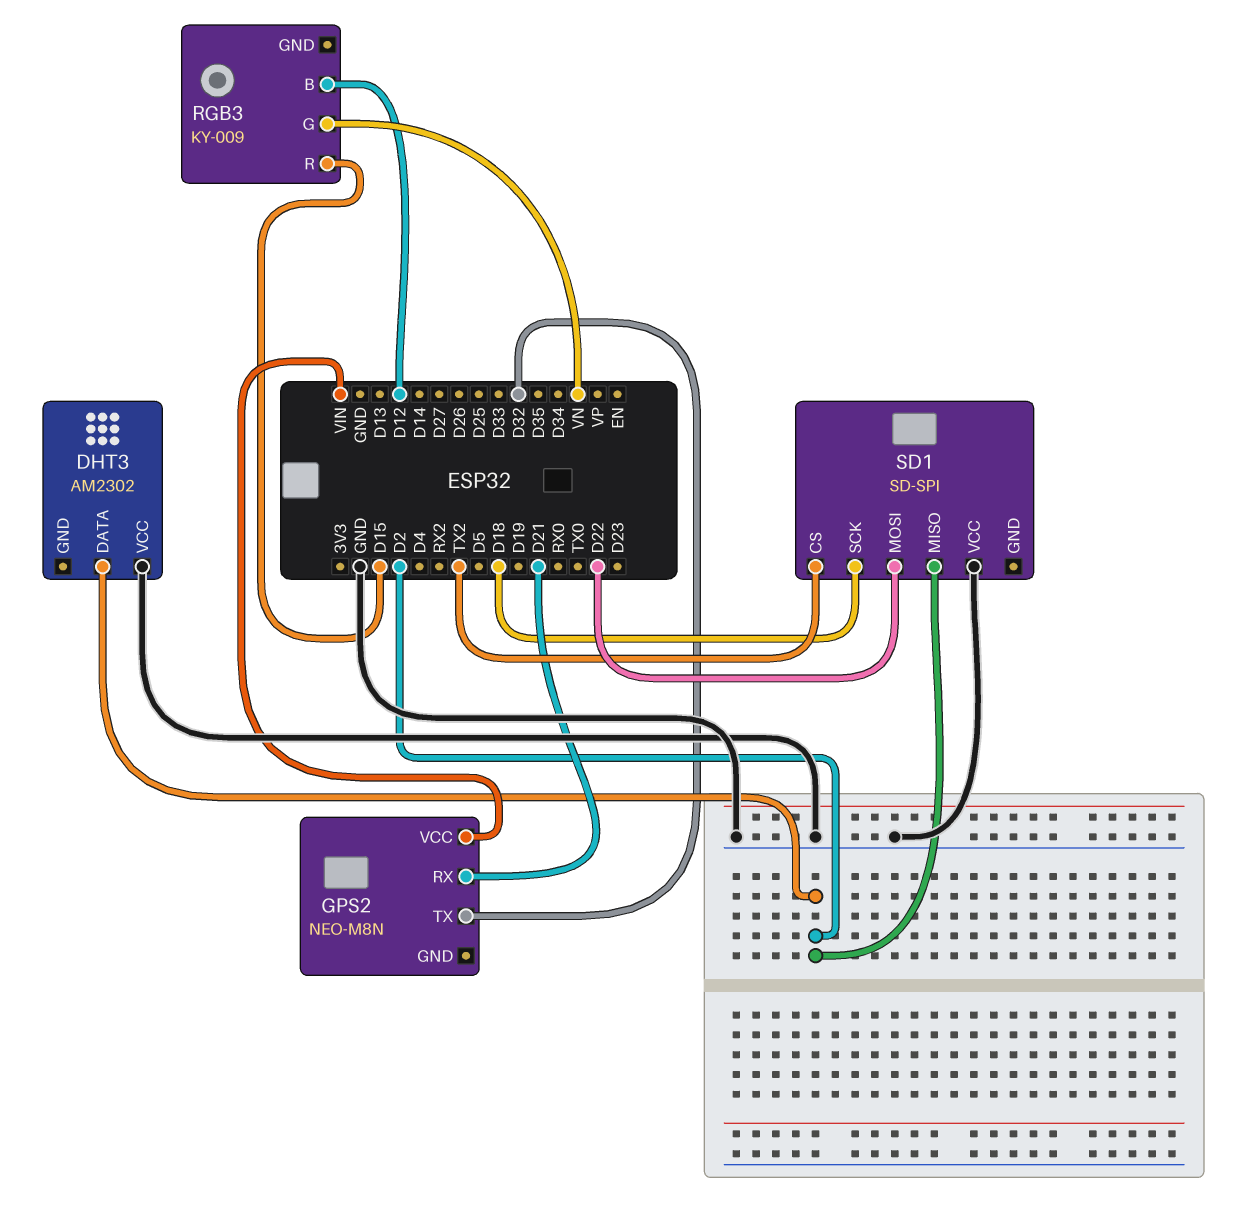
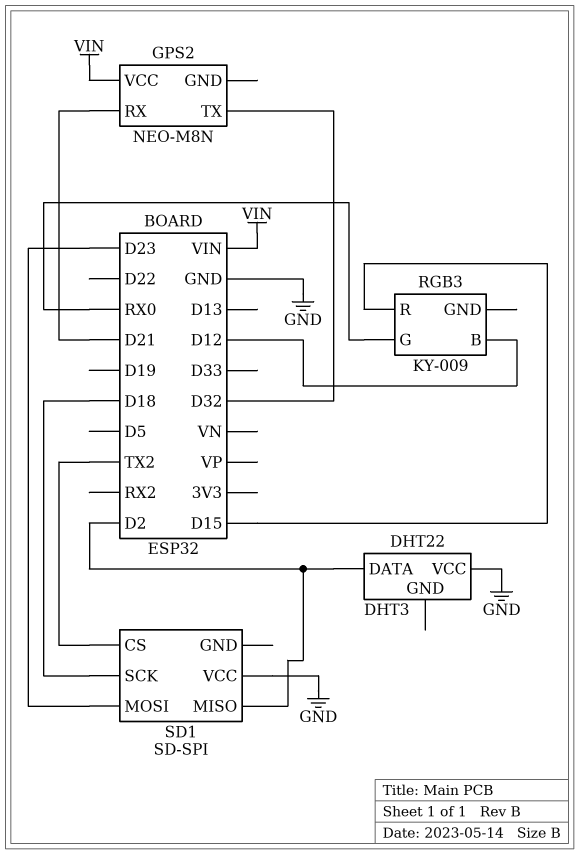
DHT3: AM2302 -> DHT22
RGB3 pin G: VN -> RX0
SD1 pin MOSI: D22 -> D23

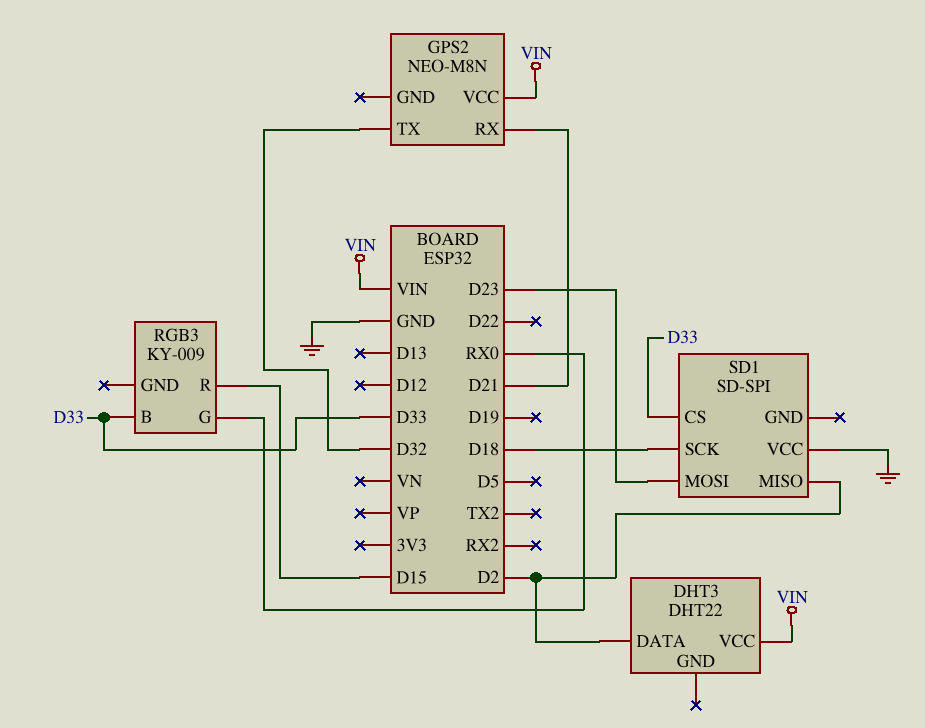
DHT3 pin VCC: GND -> VIN
RGB3 pin B: D12 -> D33
SD1 pin CS: TX2 -> D33

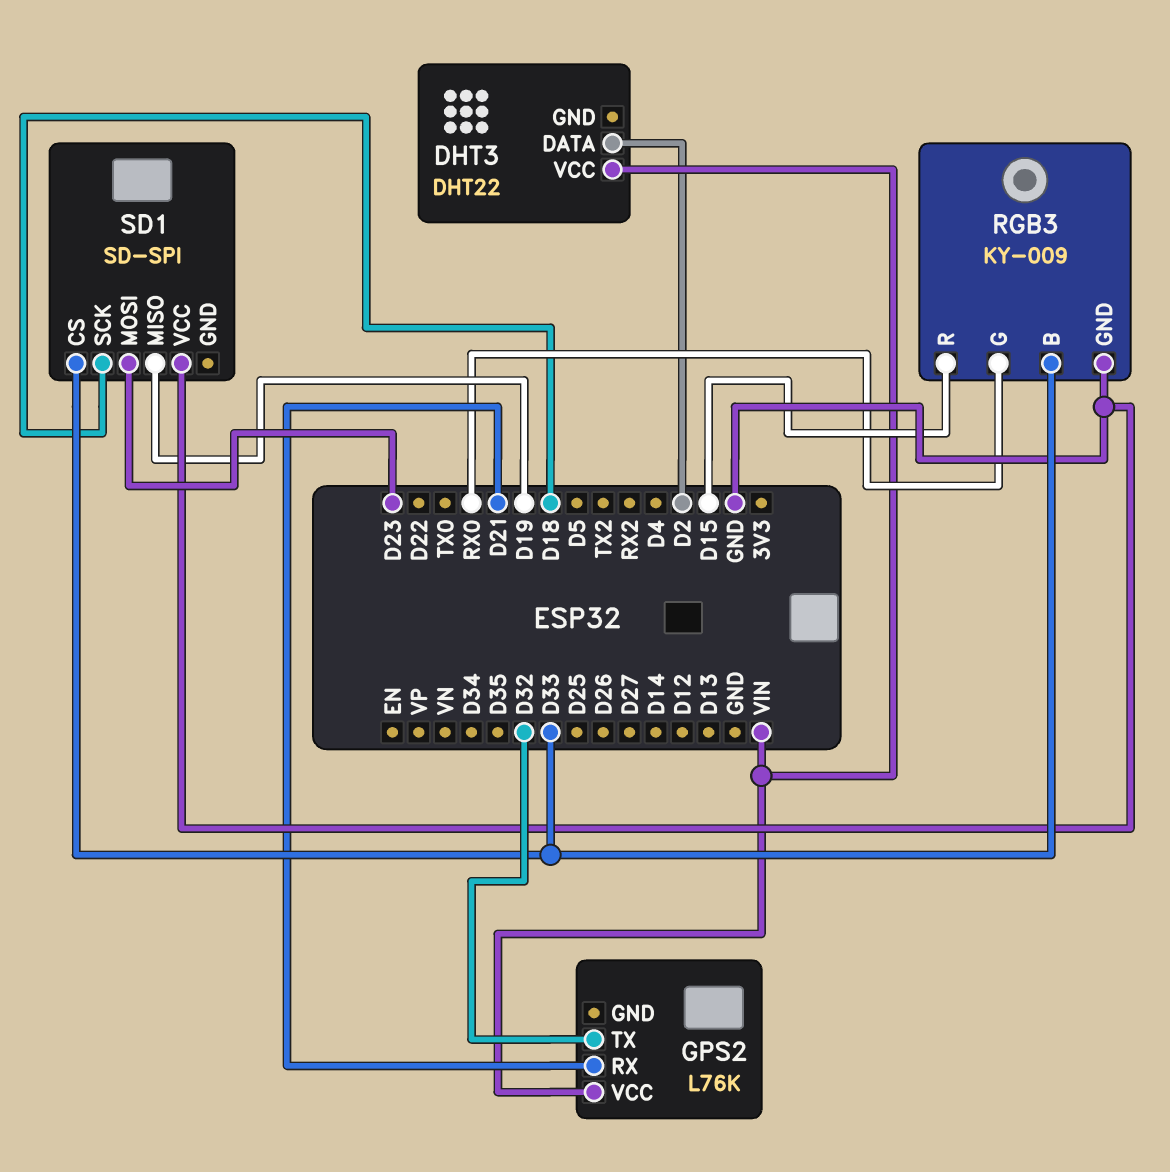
GPS2: NEO-M8N -> L76K
RGB3 pin GND: none -> GND
SD1 pin MISO: D2 -> D19

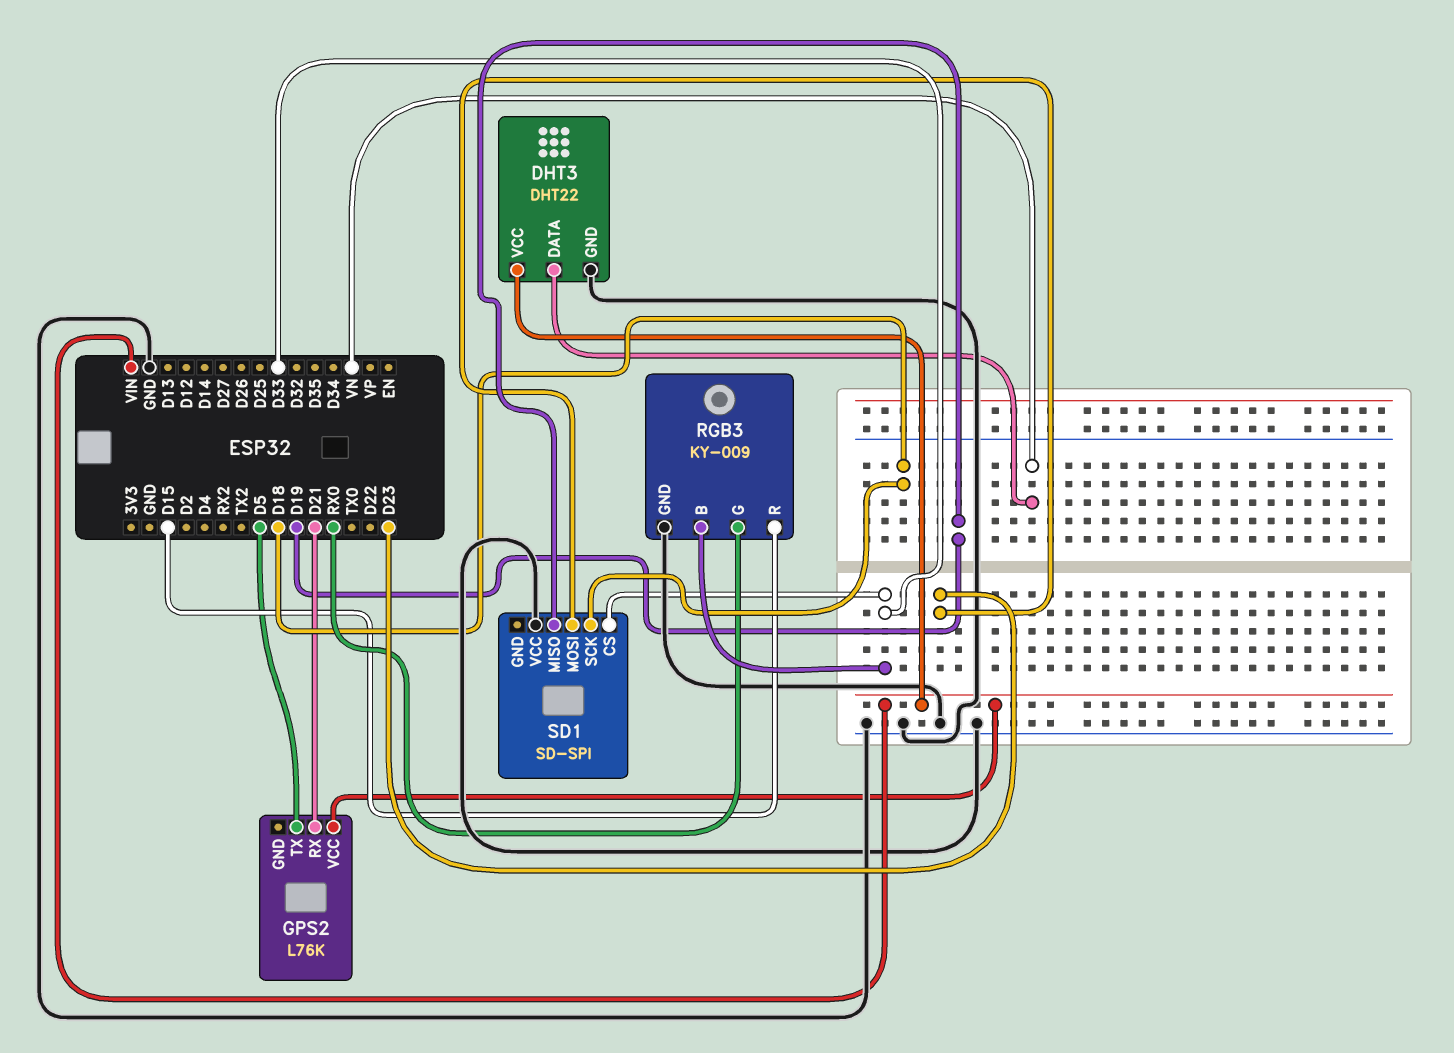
DHT3 pin DATA: D2 -> VN
DHT3 pin GND: none -> GND
GPS2 pin TX: D32 -> D5

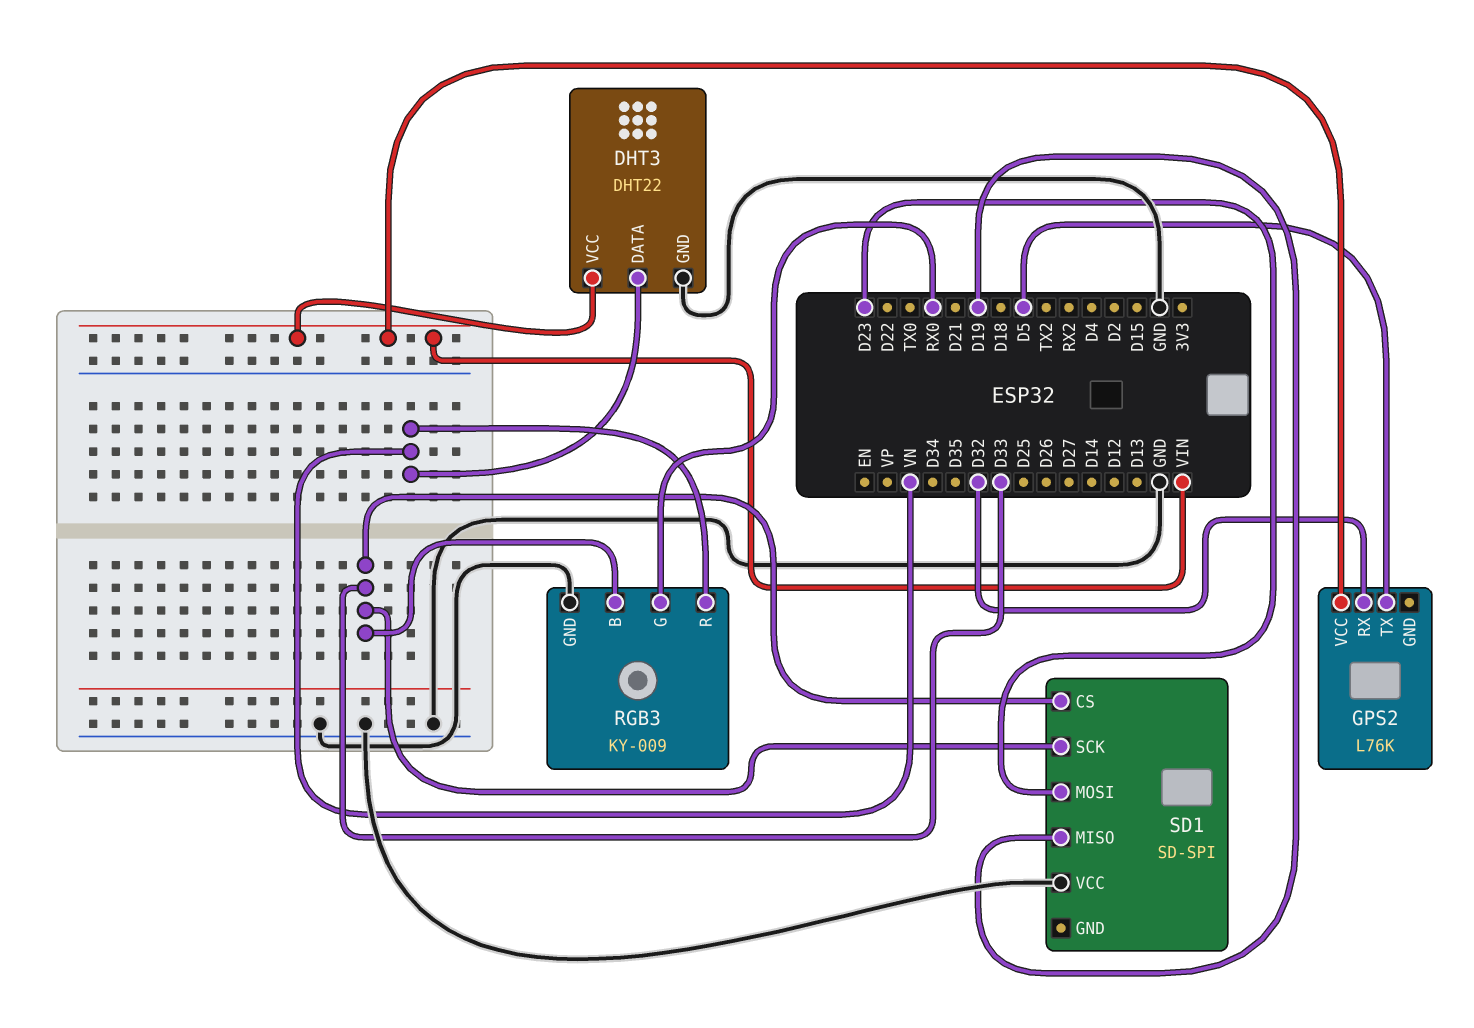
GPS2 pin RX: D21 -> D32
RGB3 pin R: D15 -> VN
SD1 pin SCK: D18 -> D33

